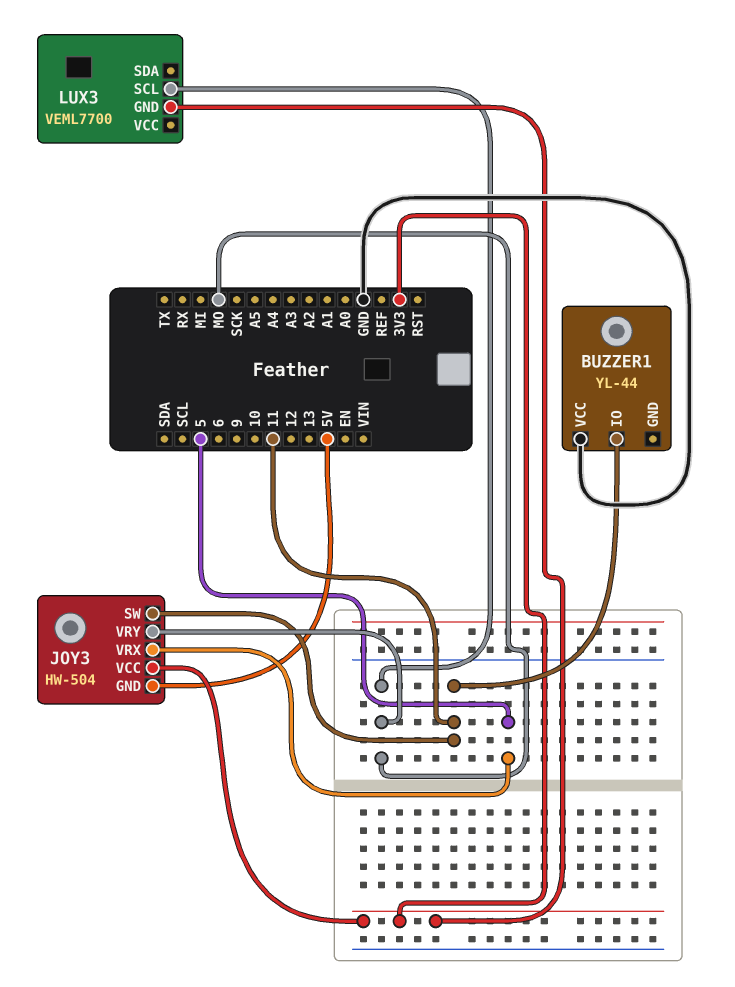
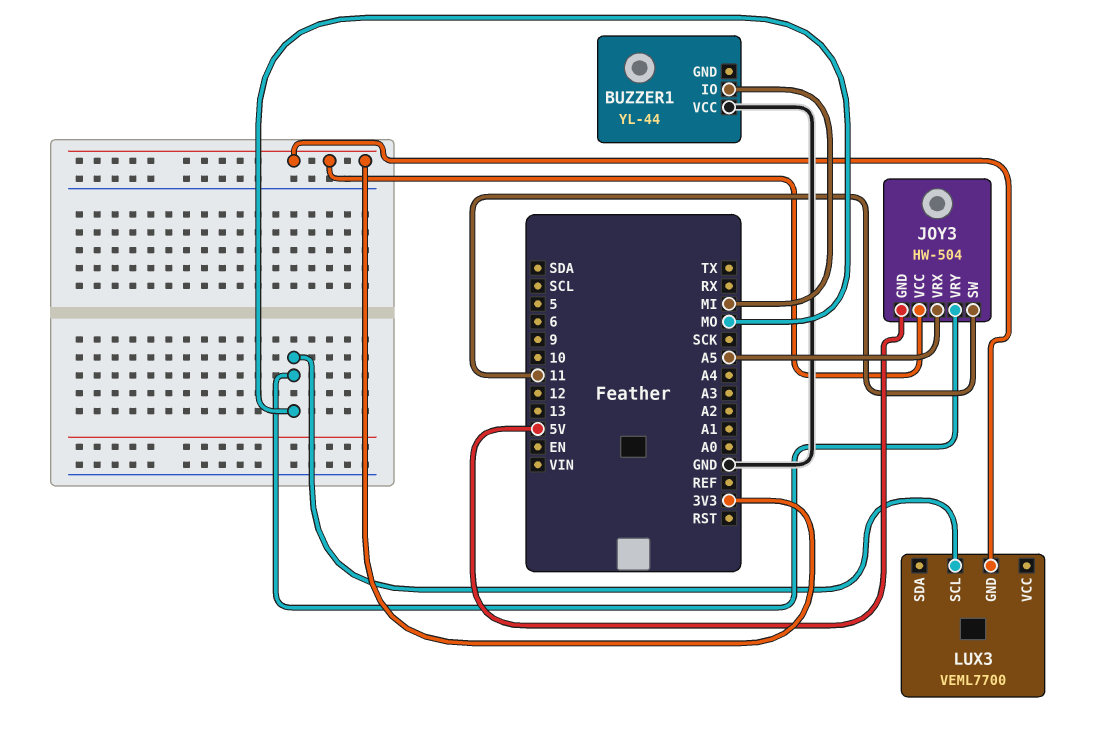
BUZZER1 pin IO: 11 -> MI
JOY3 pin VRX: 5 -> A5

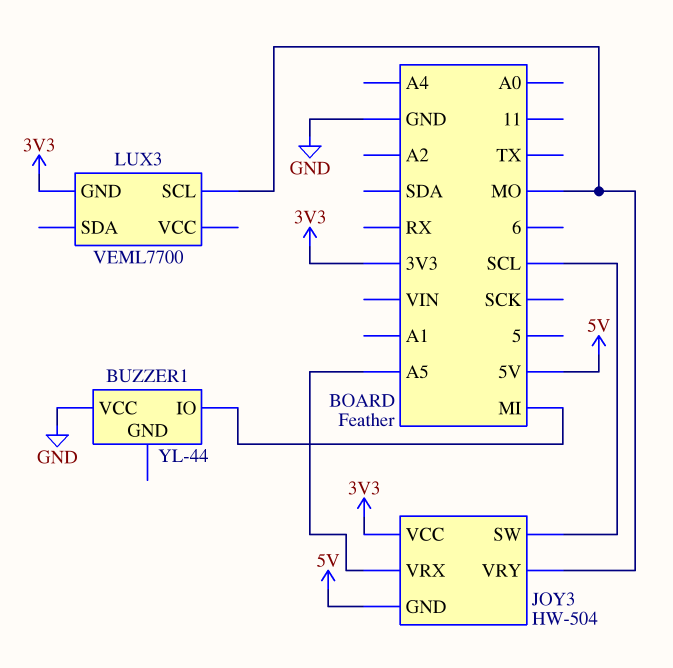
JOY3 pin SW: 11 -> SCL

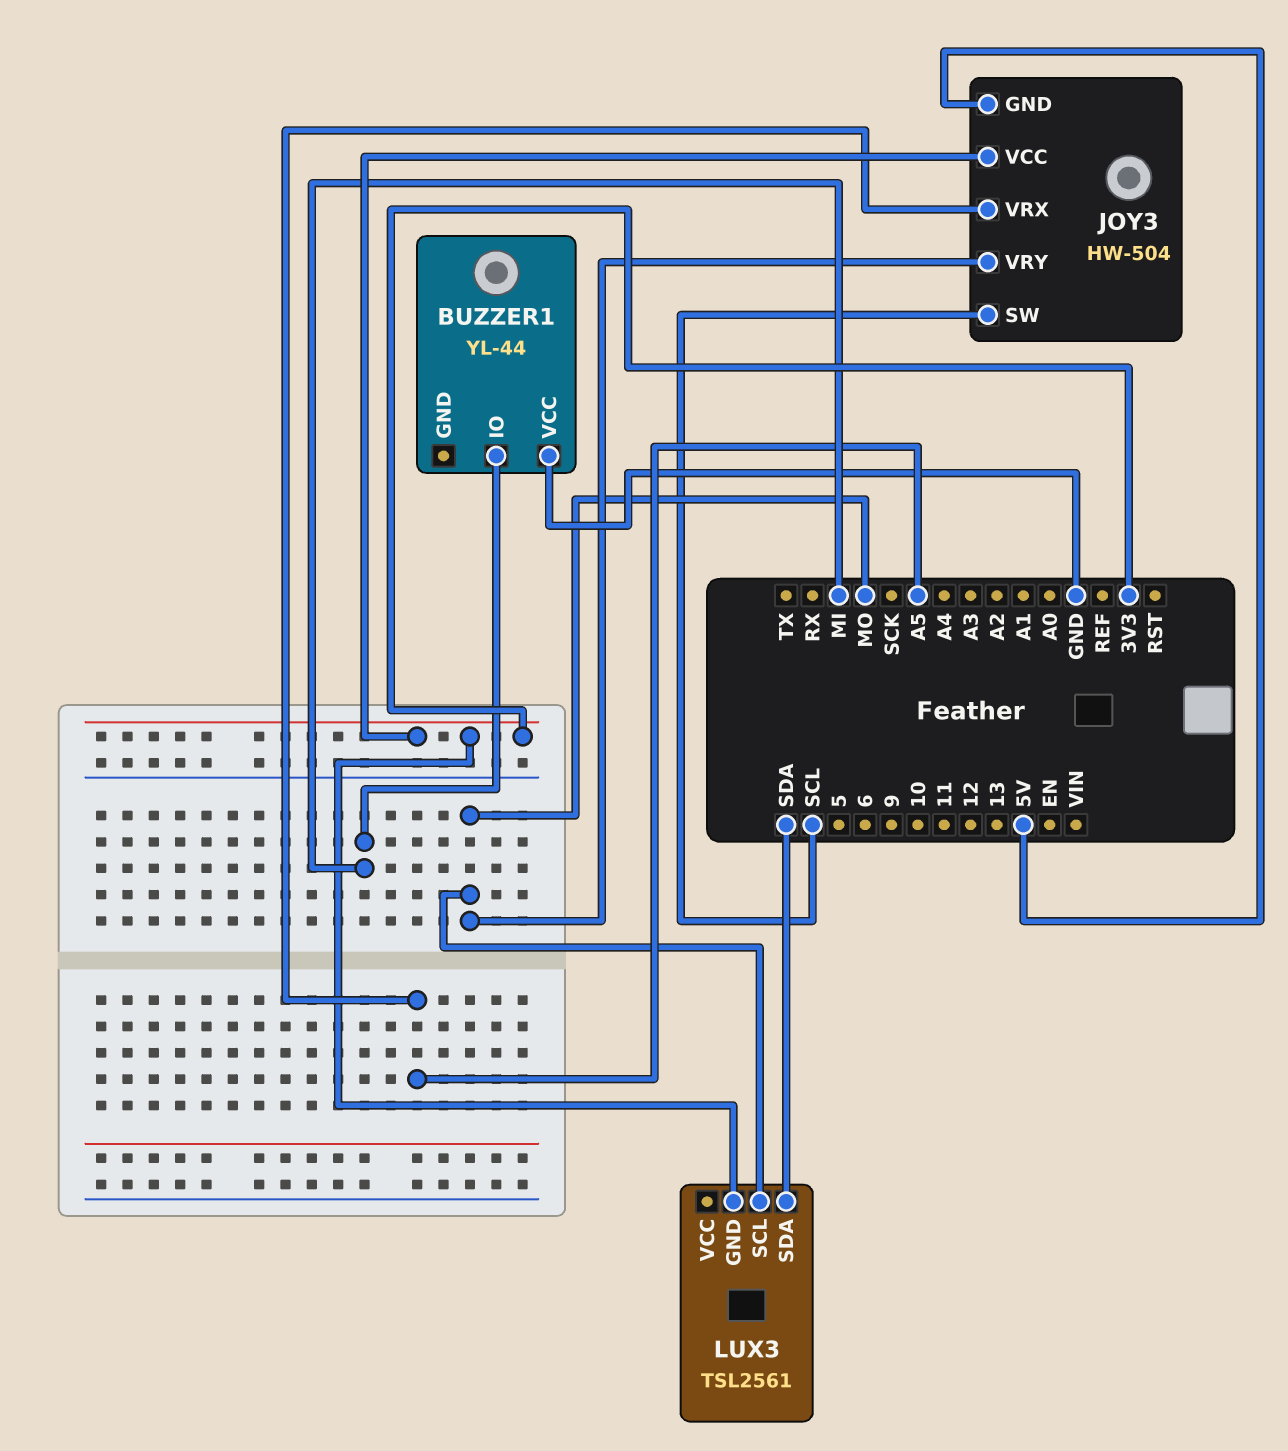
LUX3: VEML7700 -> TSL2561
LUX3 pin SDA: none -> SDA

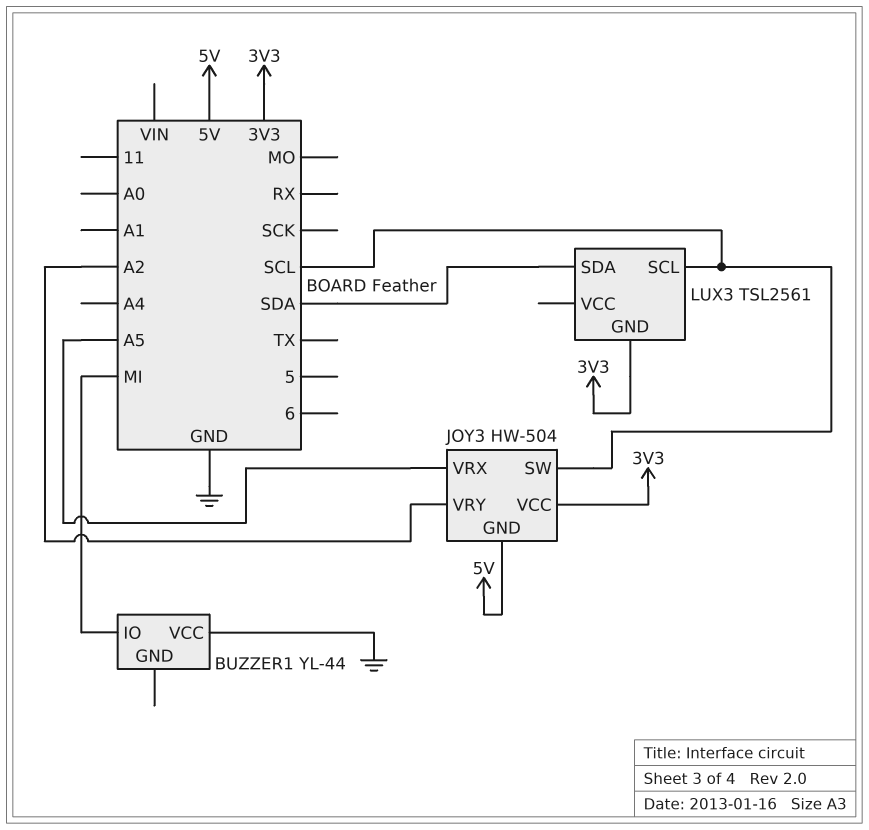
JOY3 pin VRY: MO -> A2
LUX3 pin SCL: MO -> SCL

